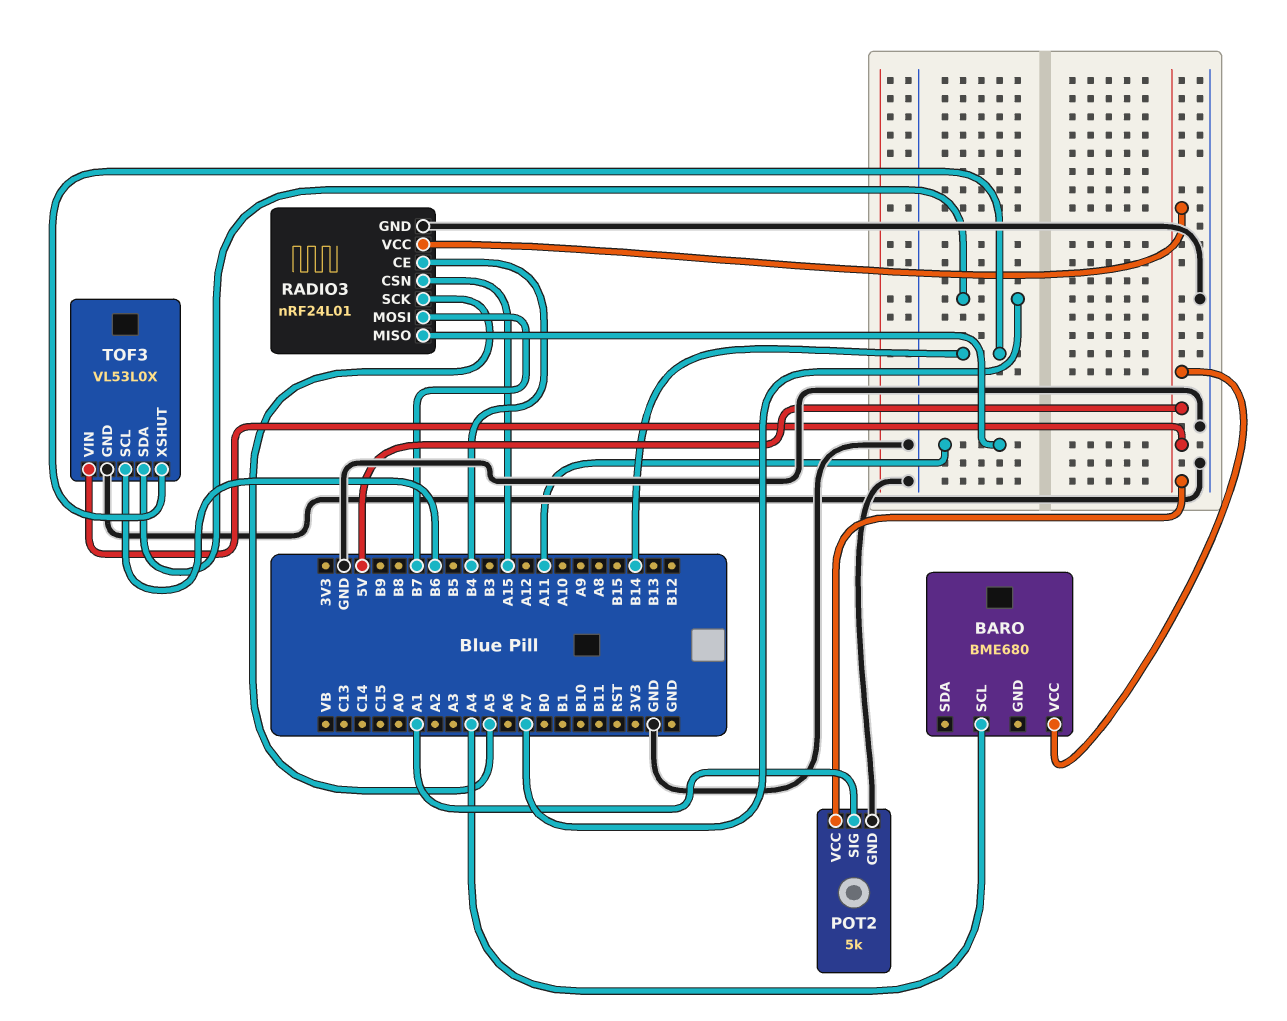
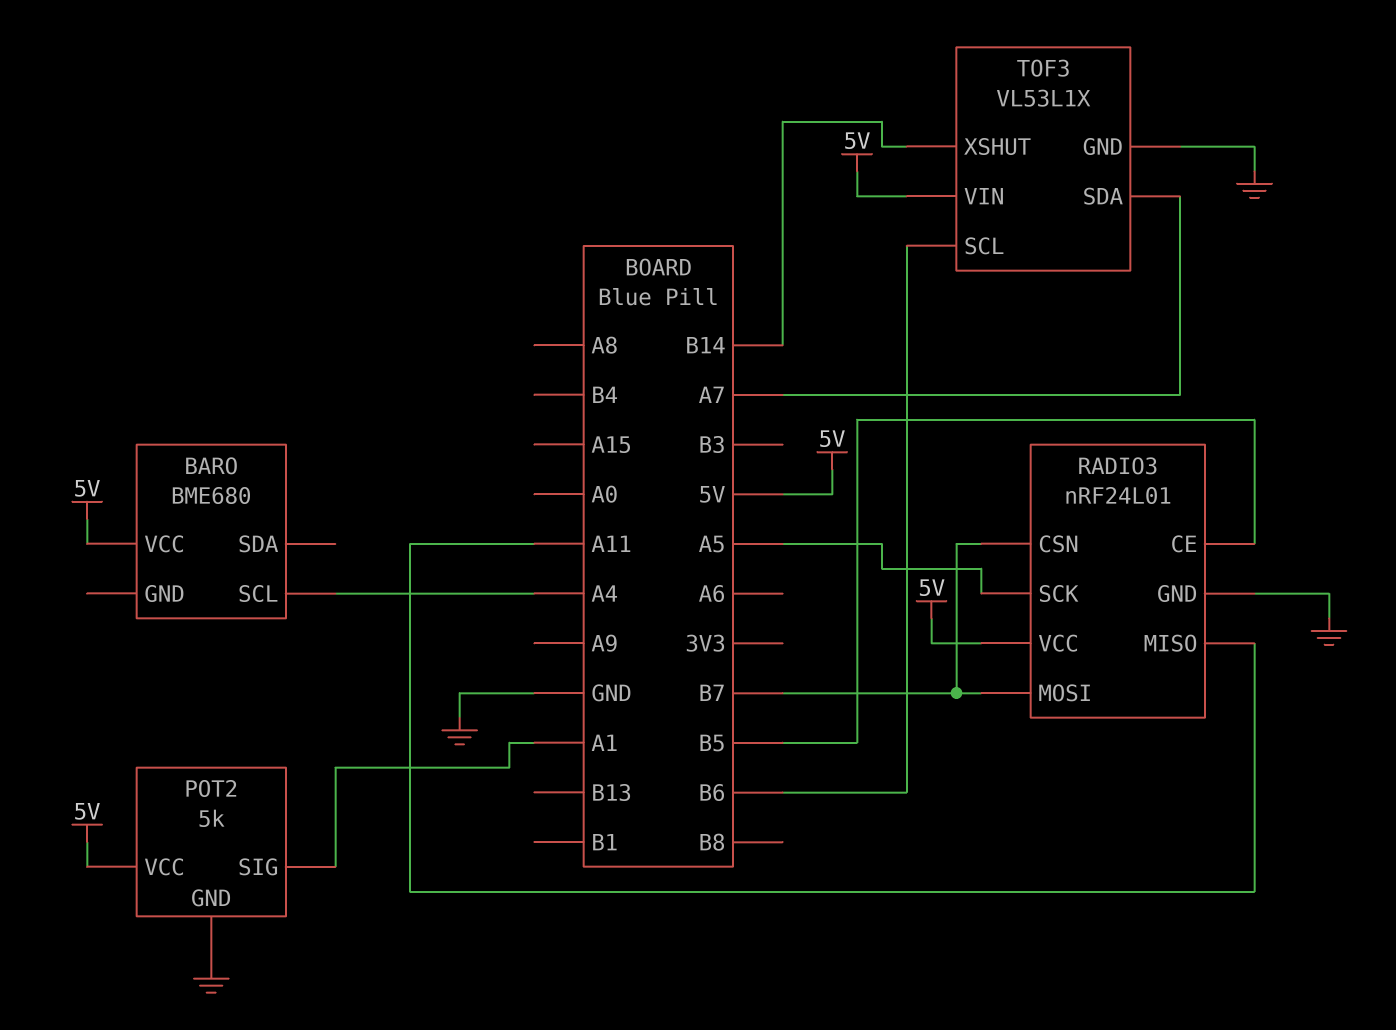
RADIO3 pin CE: B4 -> B5
RADIO3 pin CSN: A15 -> B7
TOF3: VL53L0X -> VL53L1X

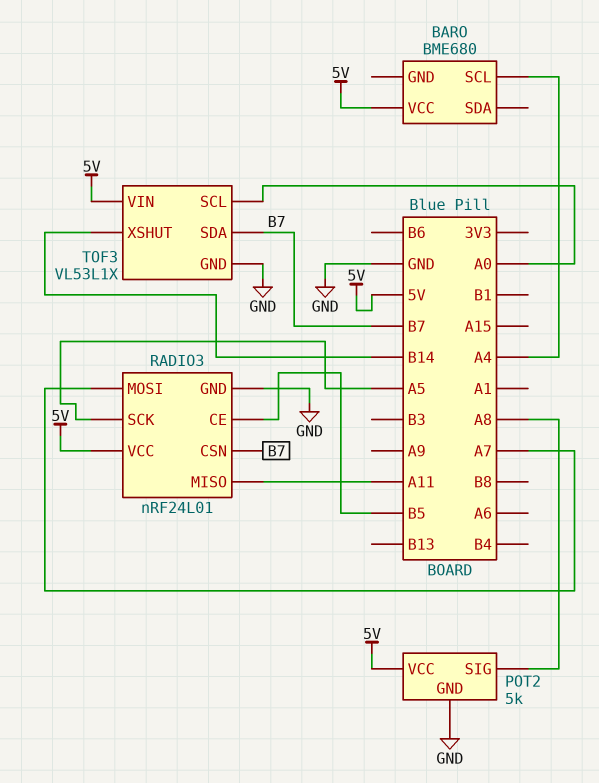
POT2 pin SIG: A1 -> A8
RADIO3 pin MOSI: B7 -> A7
TOF3 pin SCL: B6 -> A0
TOF3 pin SDA: A7 -> B7

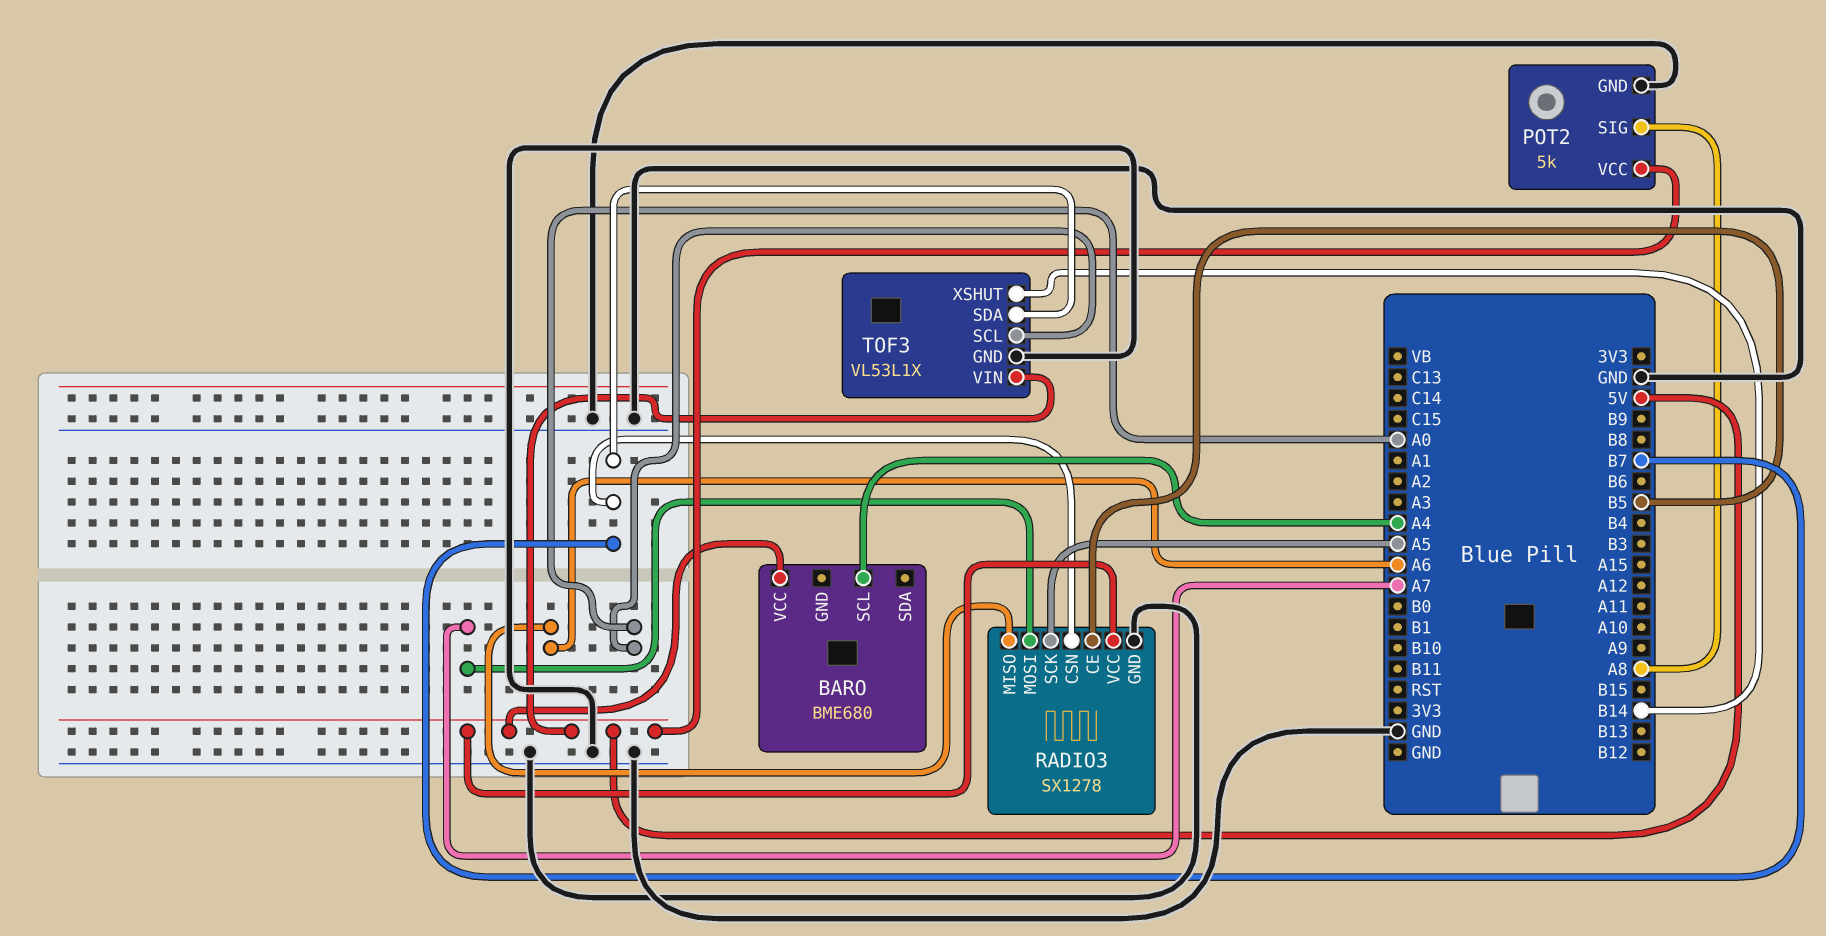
RADIO3: nRF24L01 -> SX1278
RADIO3 pin MISO: A11 -> A6

